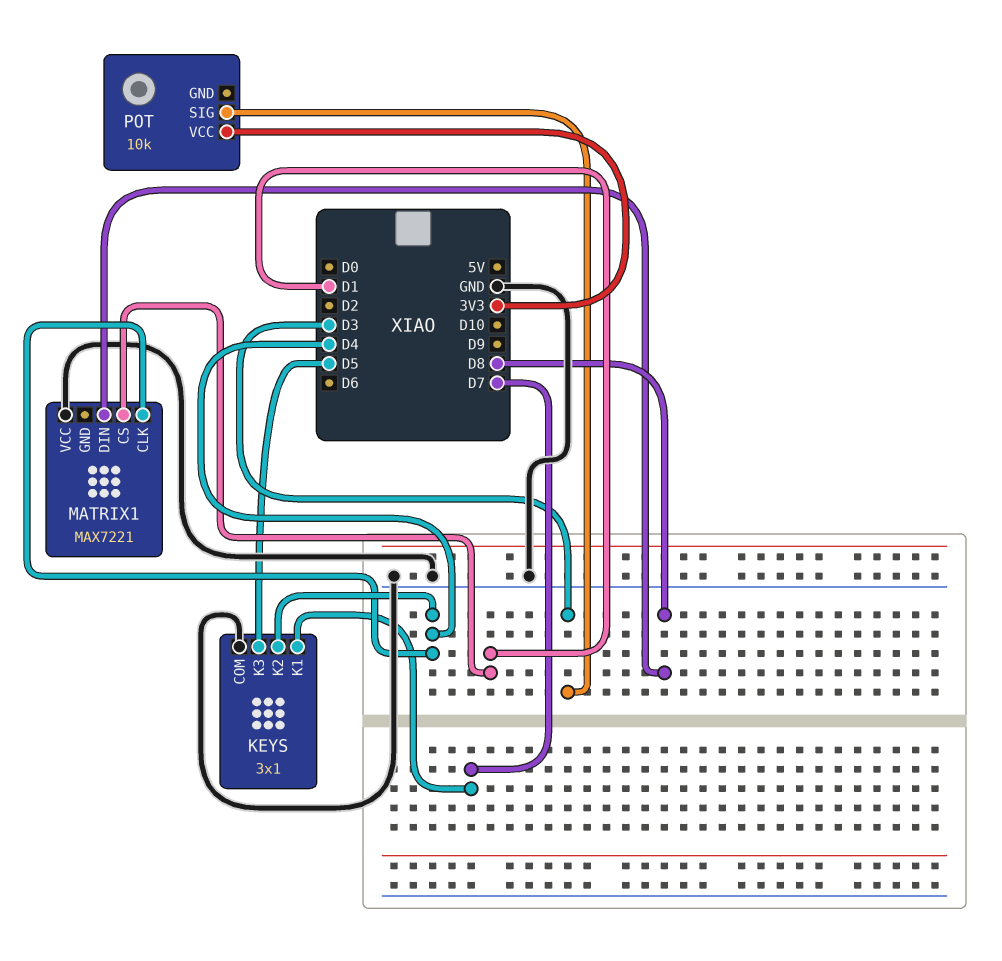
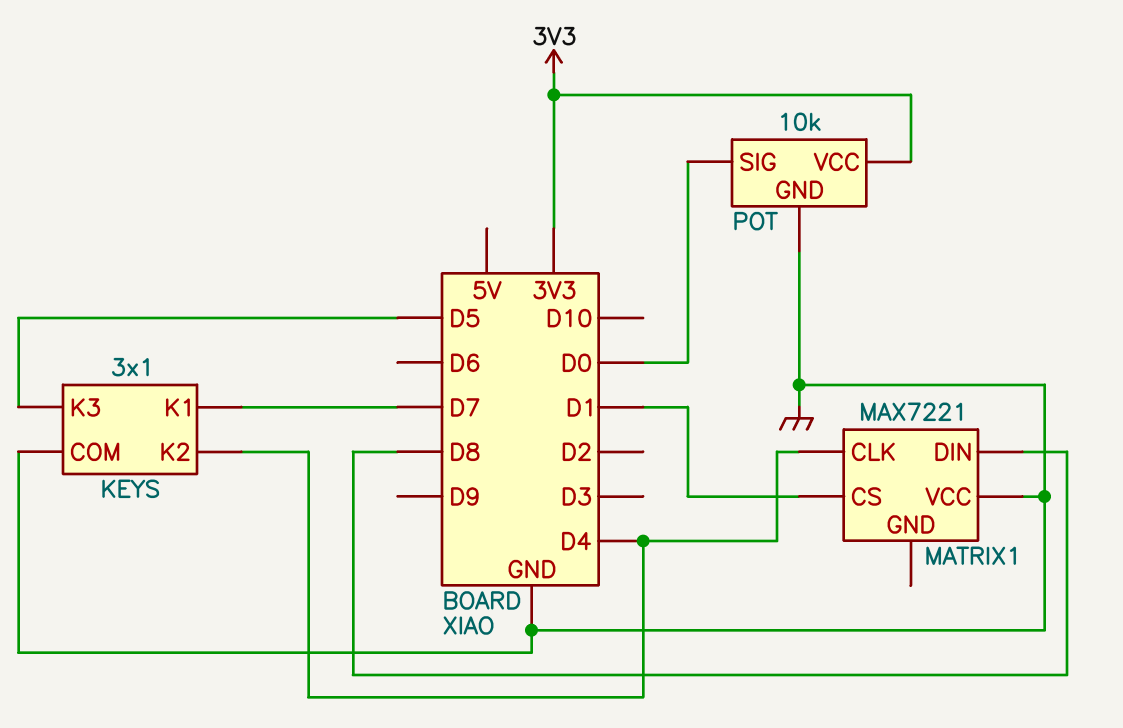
POT pin GND: none -> GND
POT pin SIG: D3 -> D0

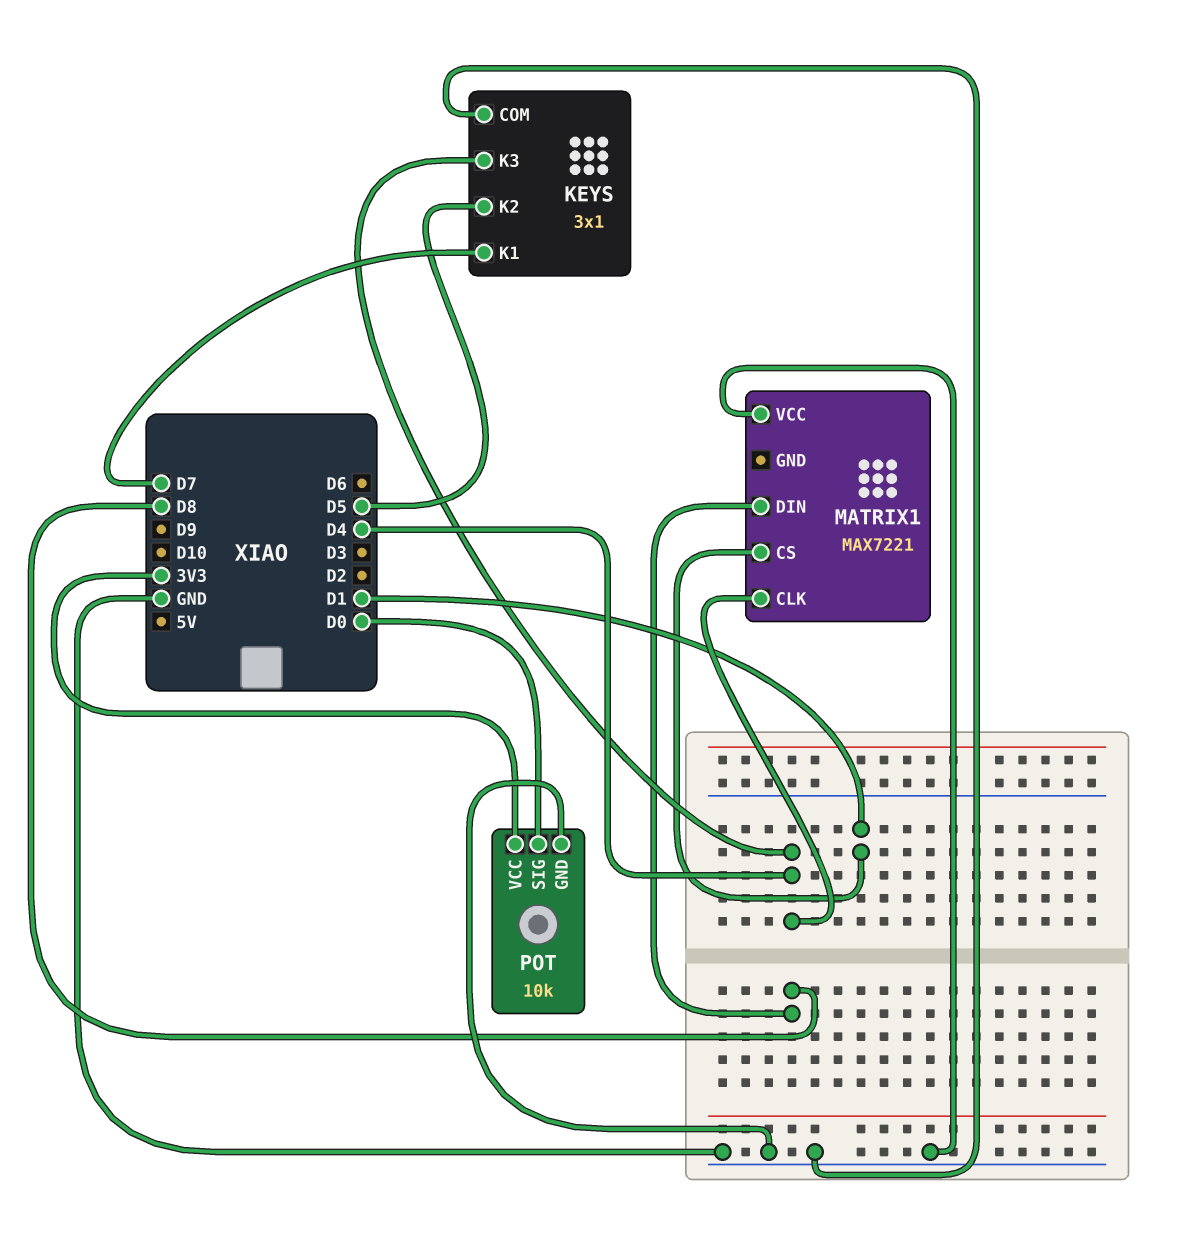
KEYS pin K2: D4 -> D5
KEYS pin K3: D5 -> D4

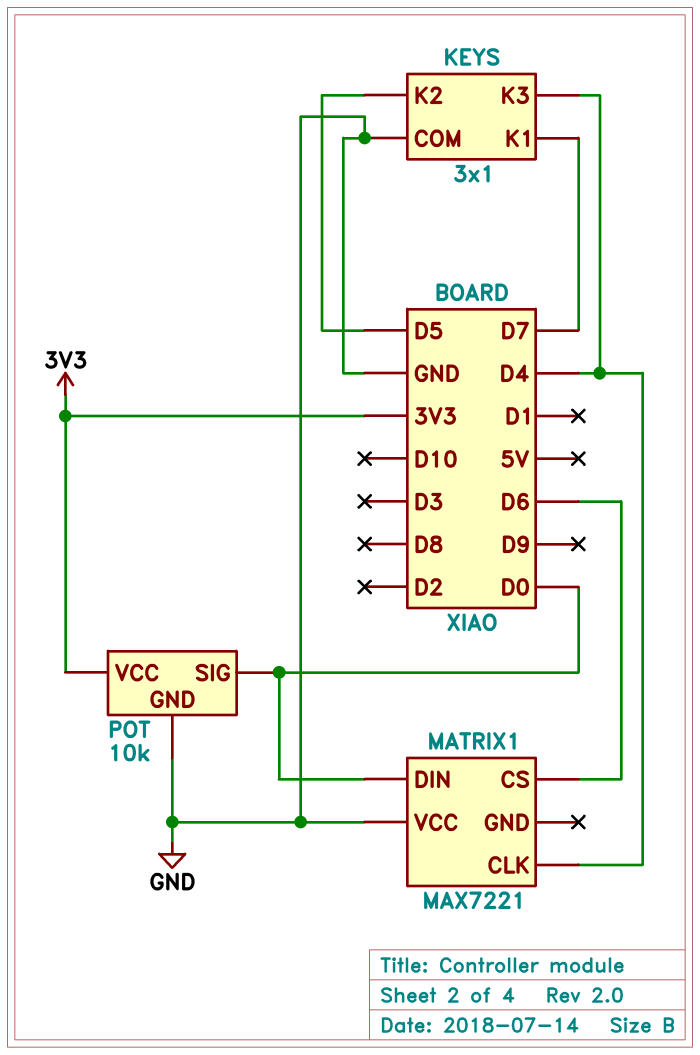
MATRIX1 pin CS: D1 -> D6
MATRIX1 pin DIN: D8 -> D0

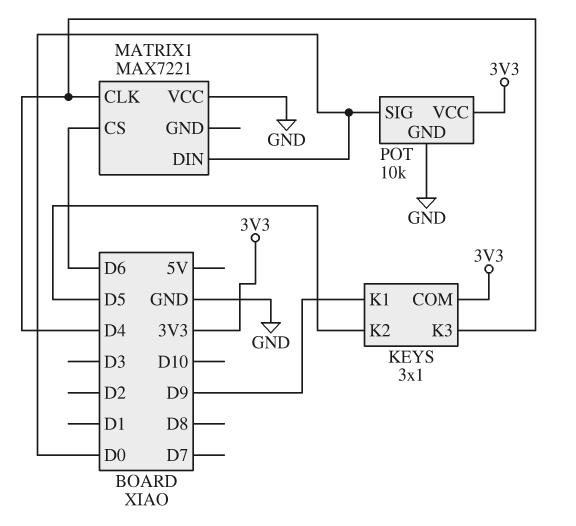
KEYS pin COM: GND -> 3V3
KEYS pin K1: D7 -> D9

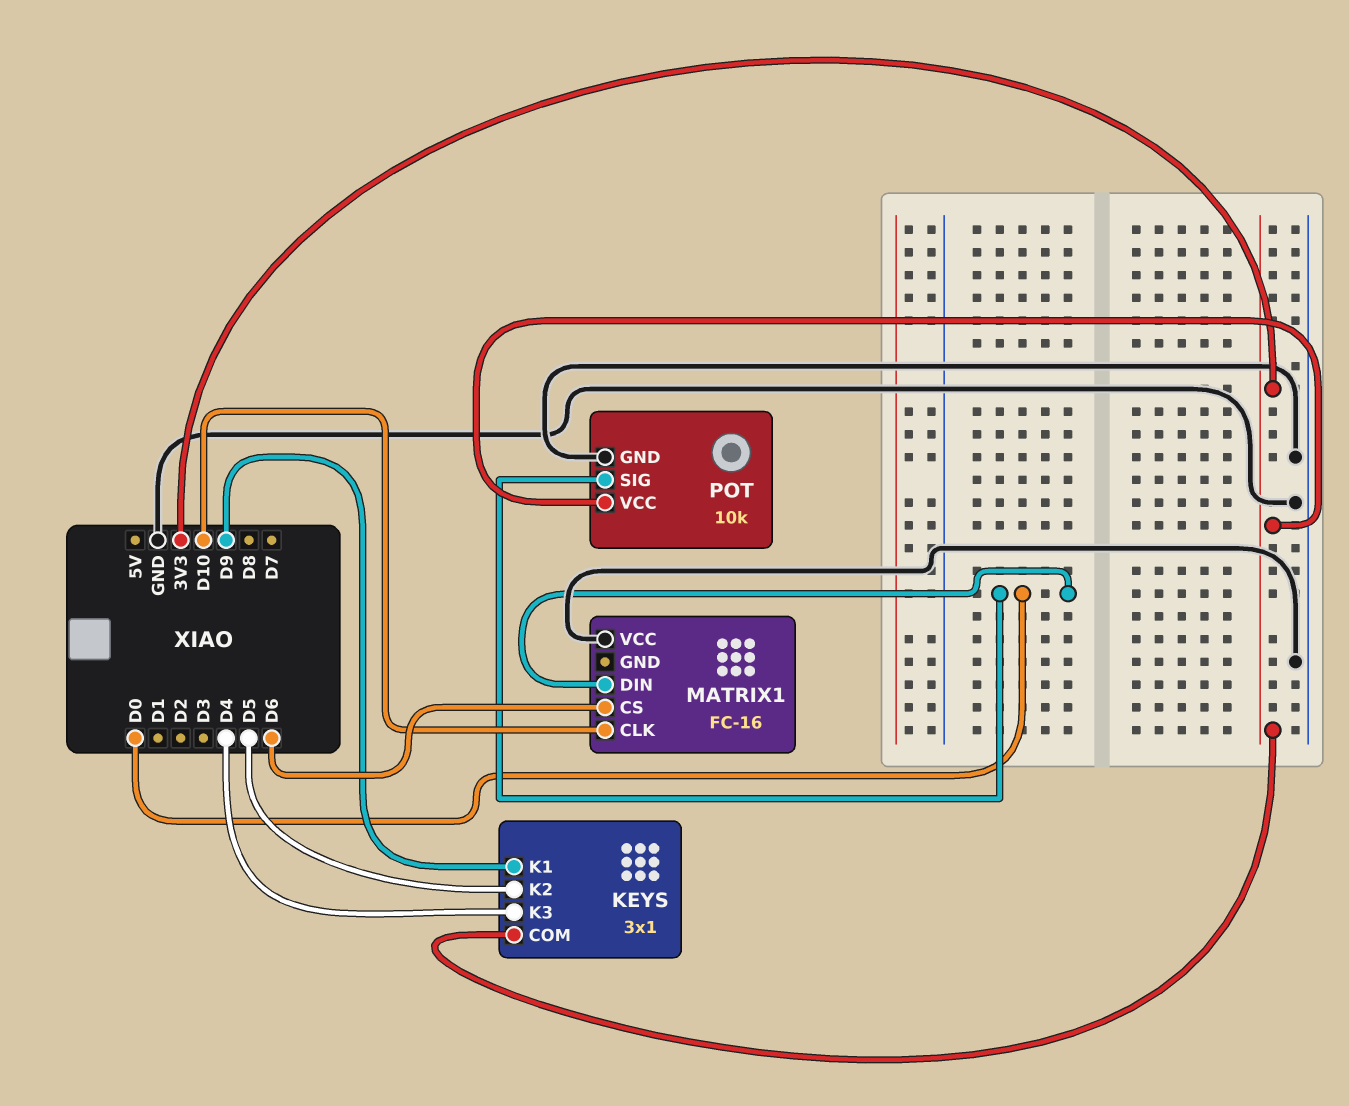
MATRIX1: MAX7221 -> FC-16
MATRIX1 pin CLK: D4 -> D10

